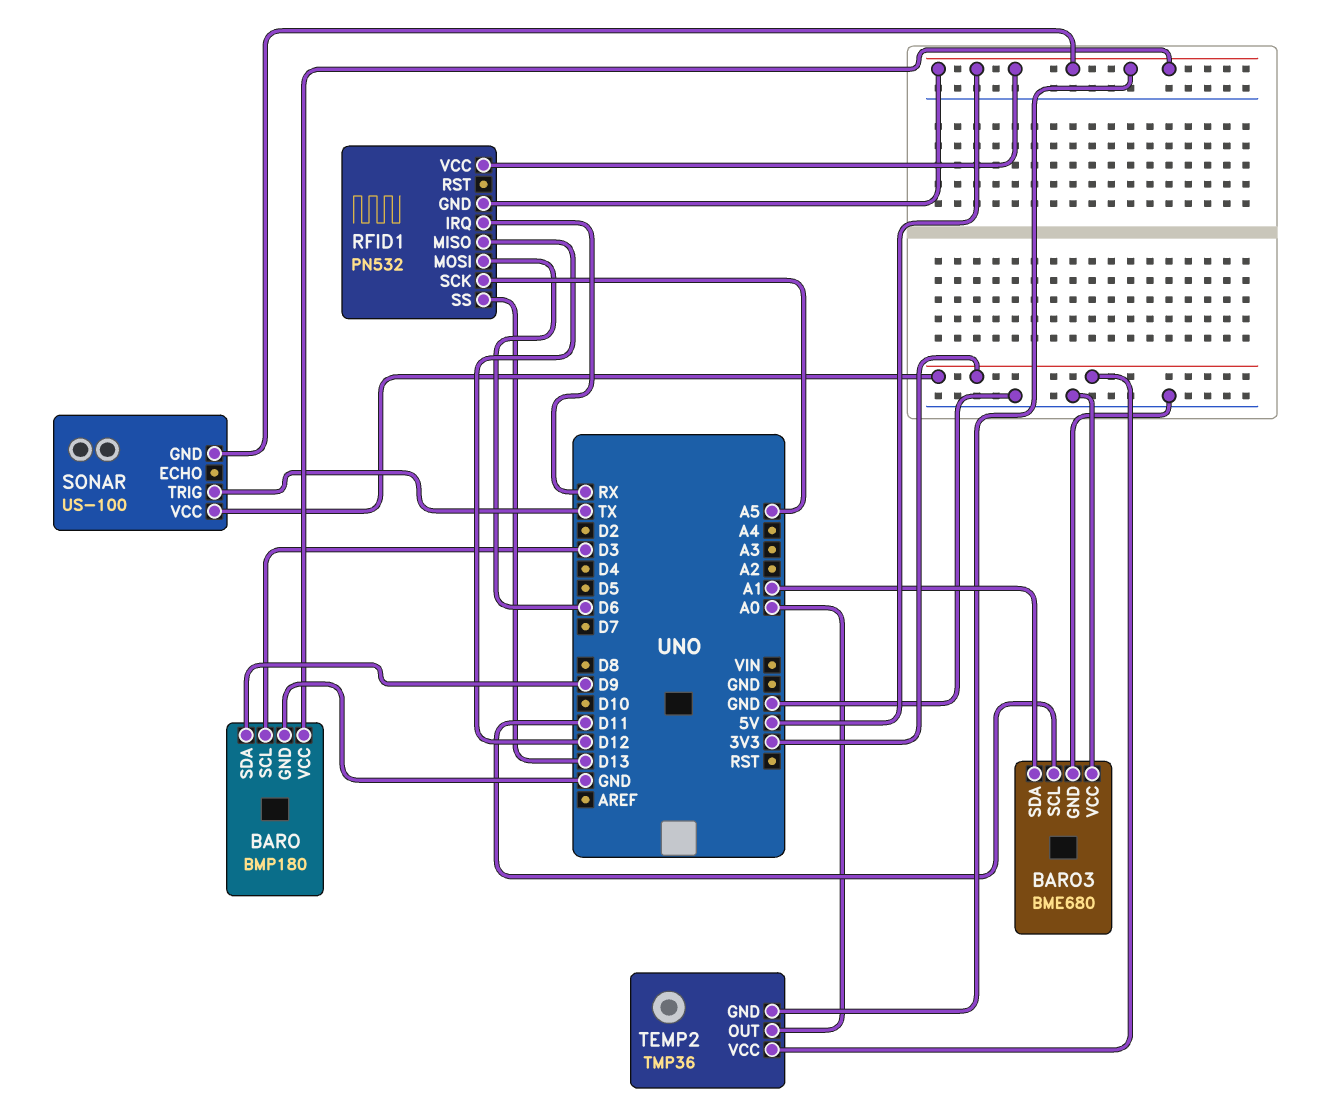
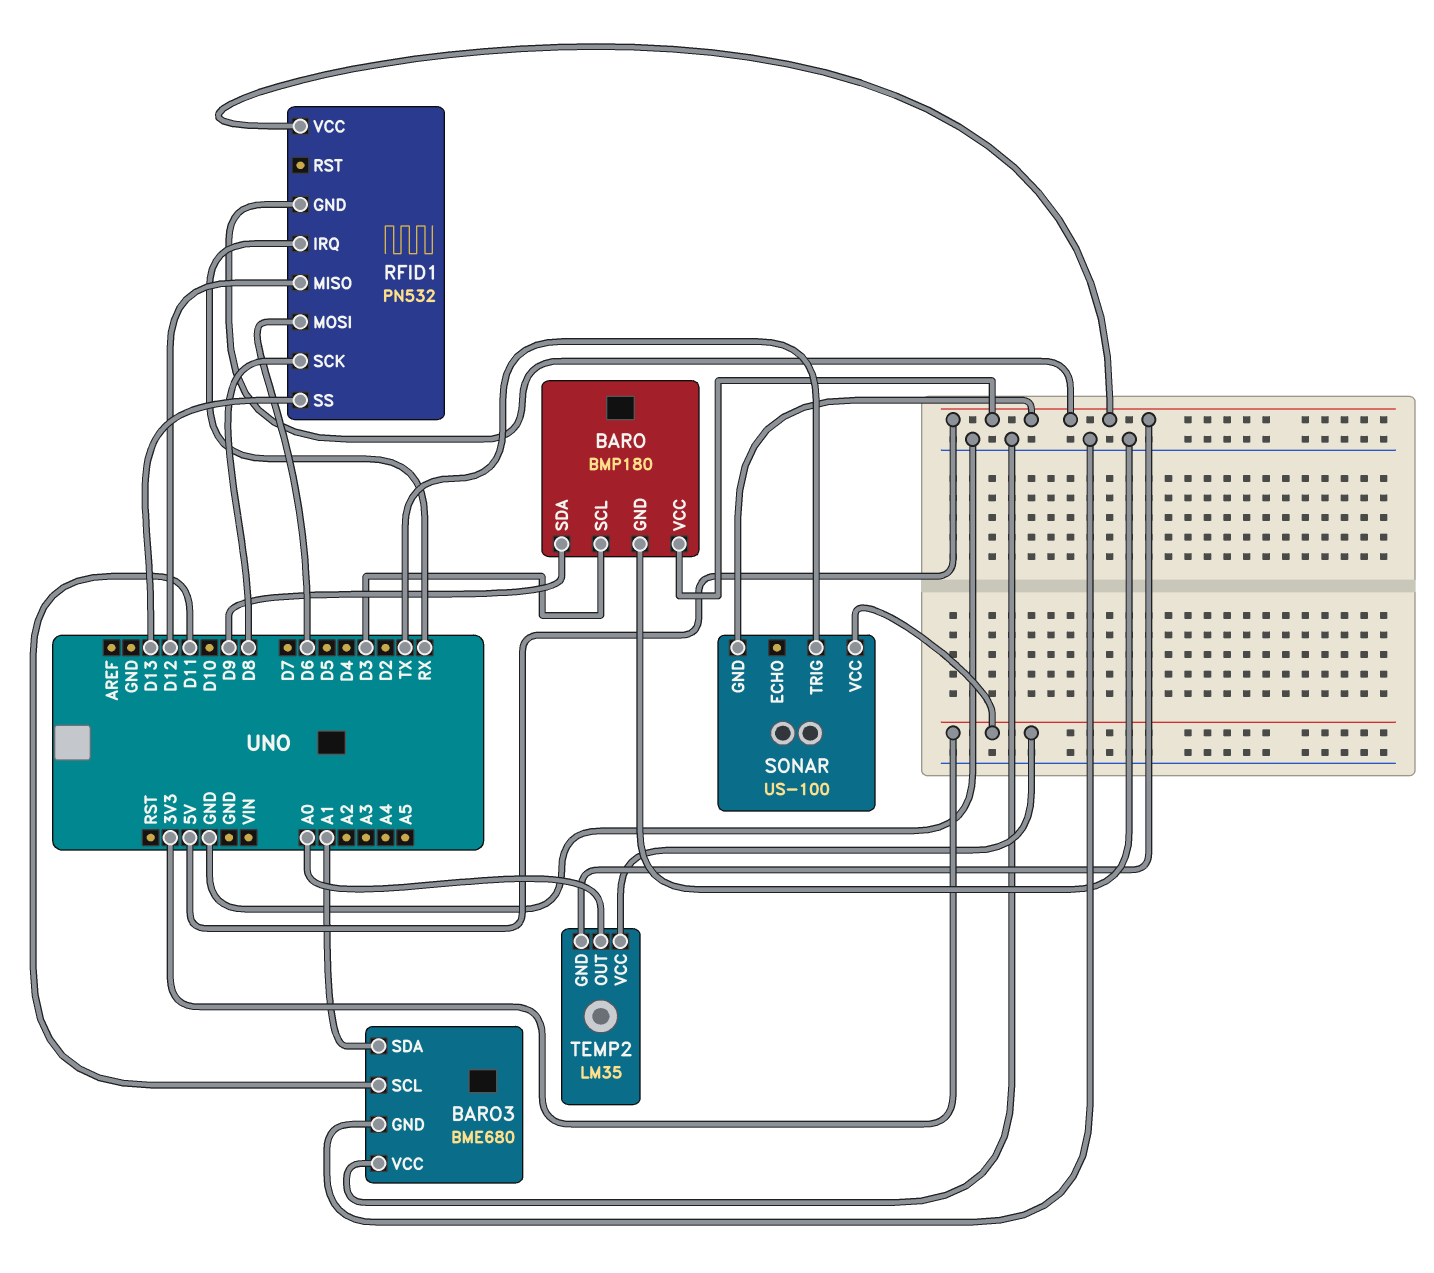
RFID1 pin SCK: A5 -> D8
TEMP2: TMP36 -> LM35

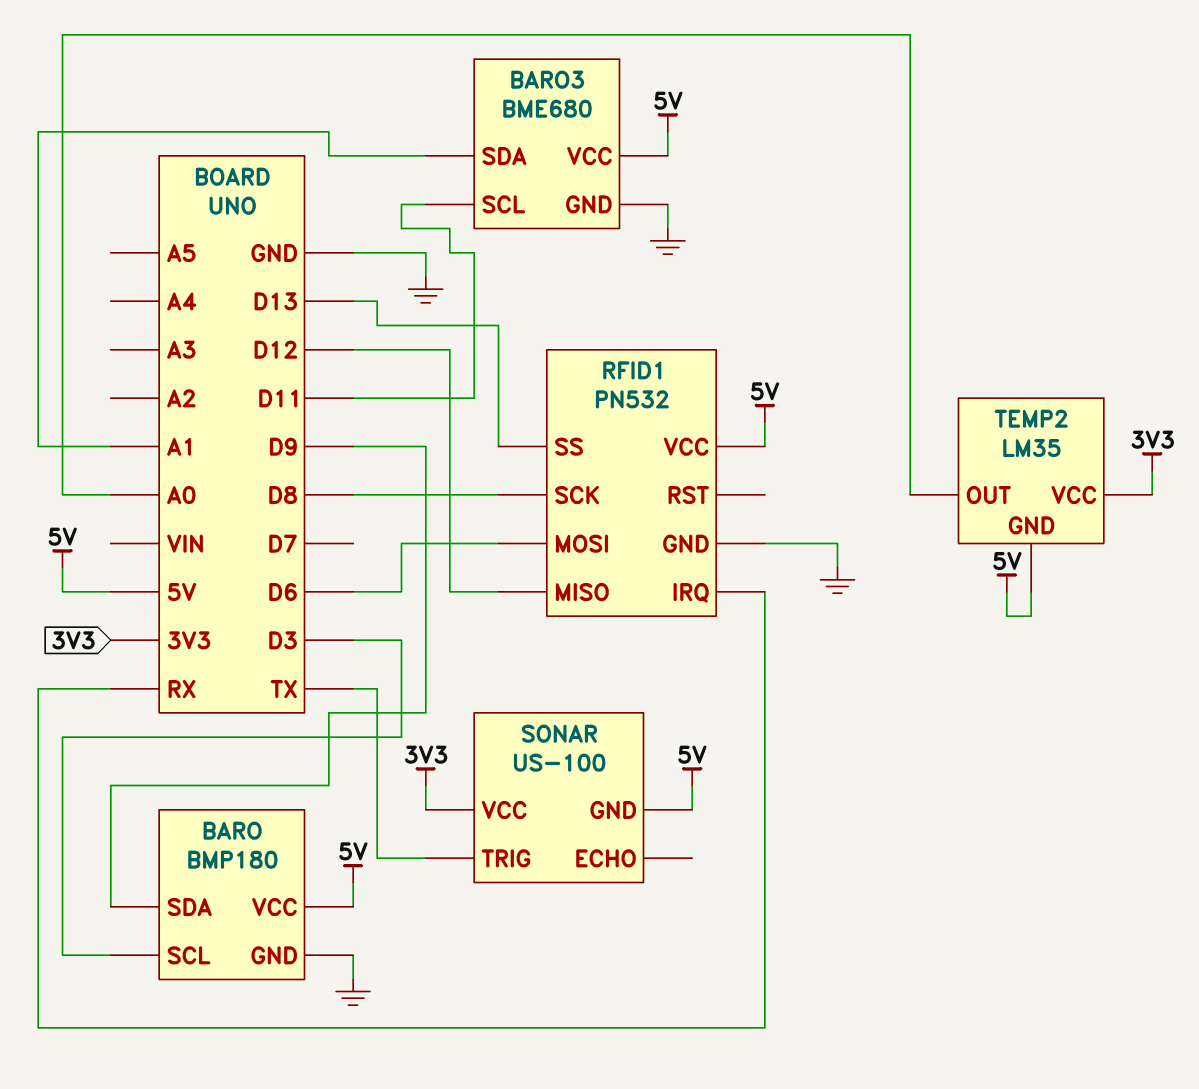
BARO3 pin VCC: GND -> 5V
RFID1 pin GND: 5V -> GND

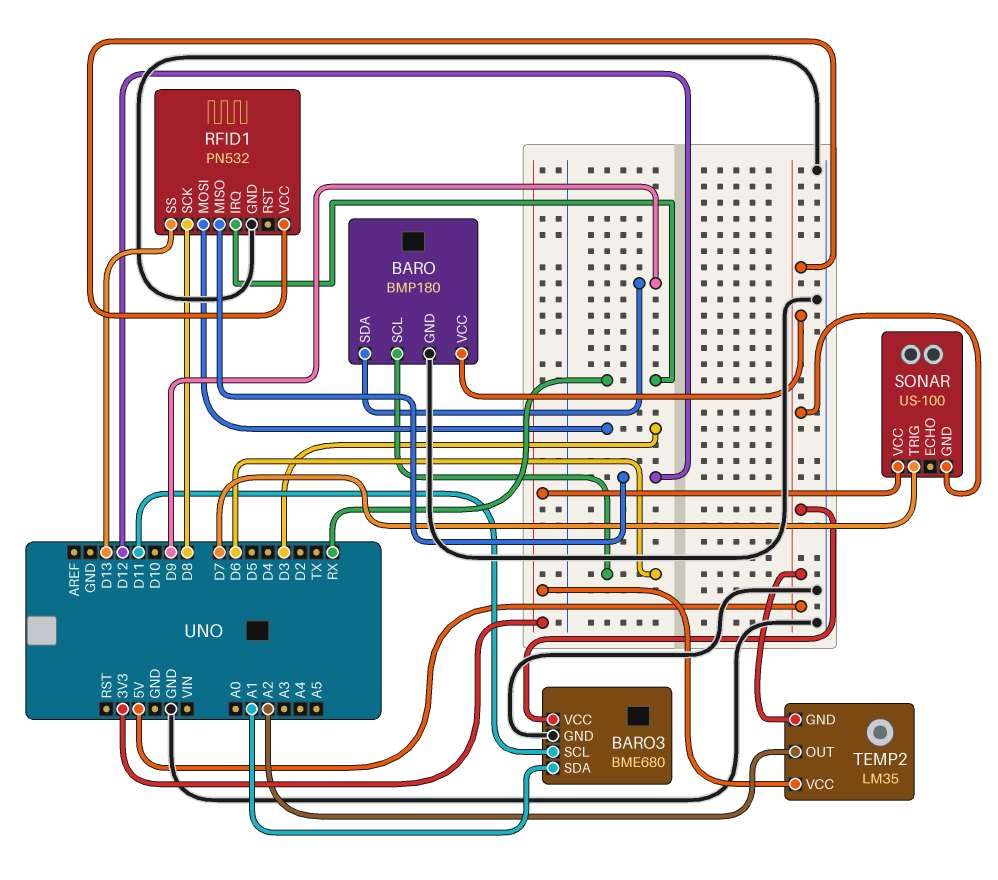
BARO pin SCL: D3 -> D6
RFID1 pin MOSI: D6 -> D3
SONAR pin TRIG: TX -> D7
TEMP2 pin OUT: A0 -> A2

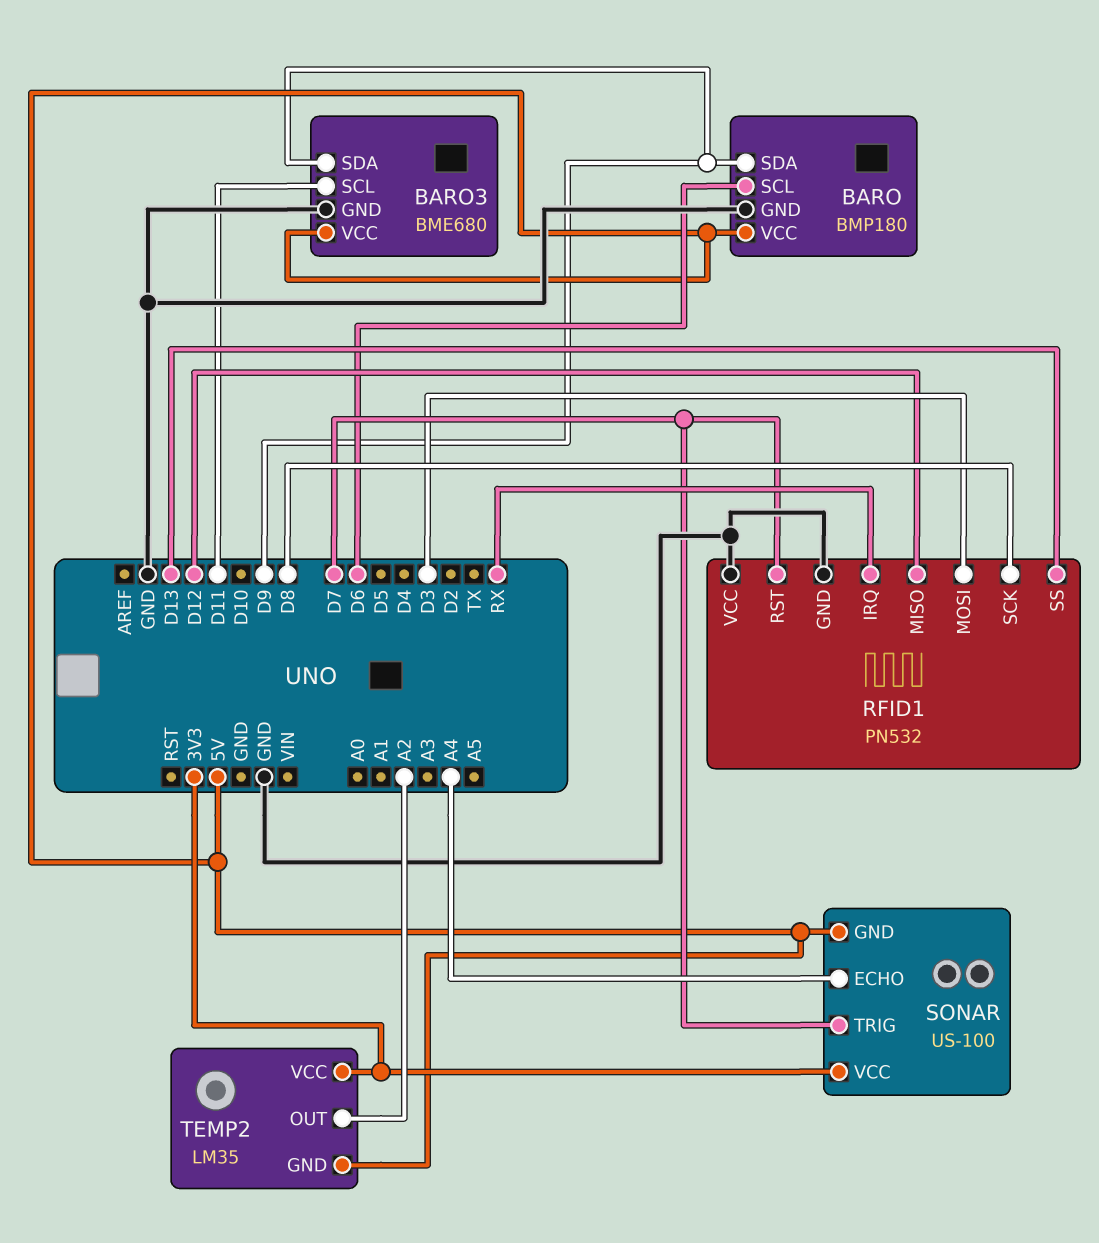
BARO3 pin SDA: A1 -> D9
RFID1 pin RST: none -> D7
RFID1 pin VCC: 5V -> GND
SONAR pin ECHO: none -> A4

